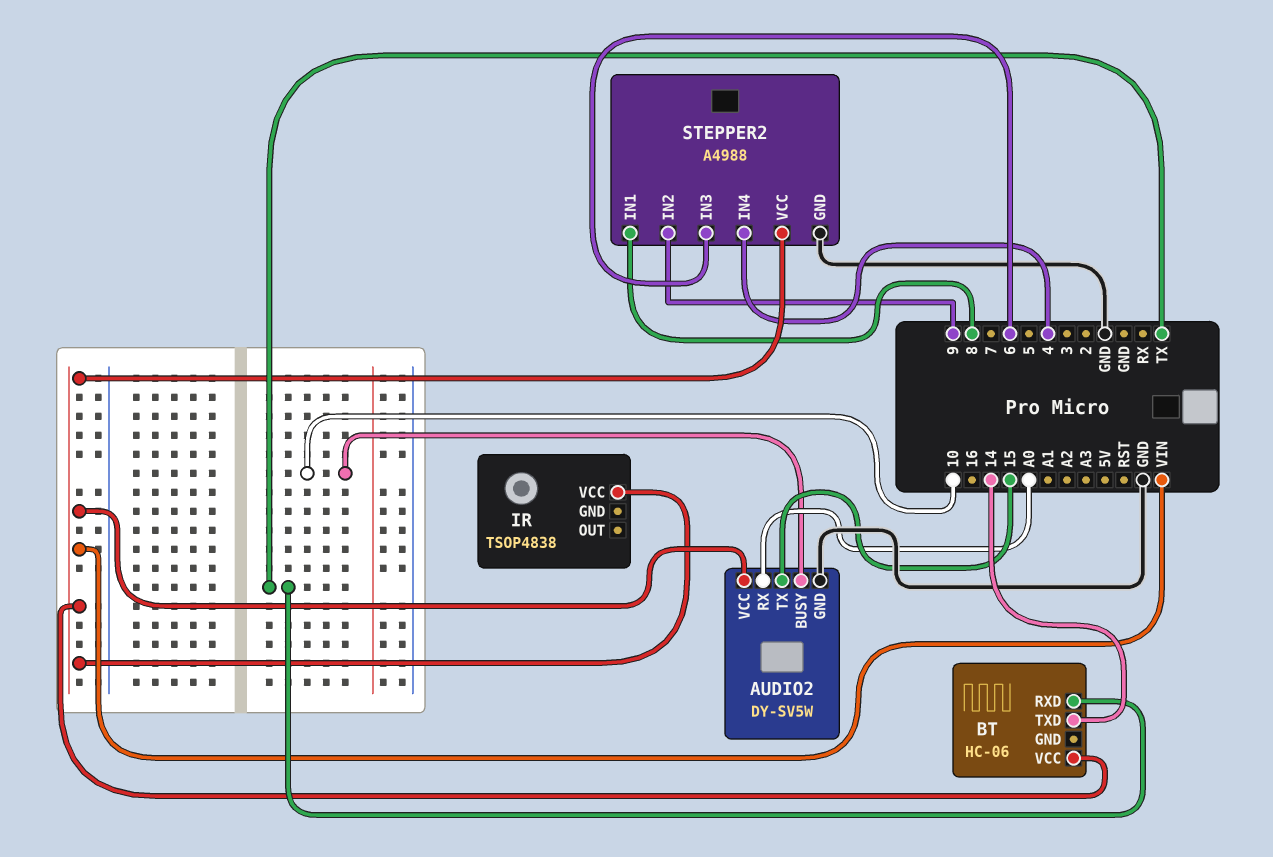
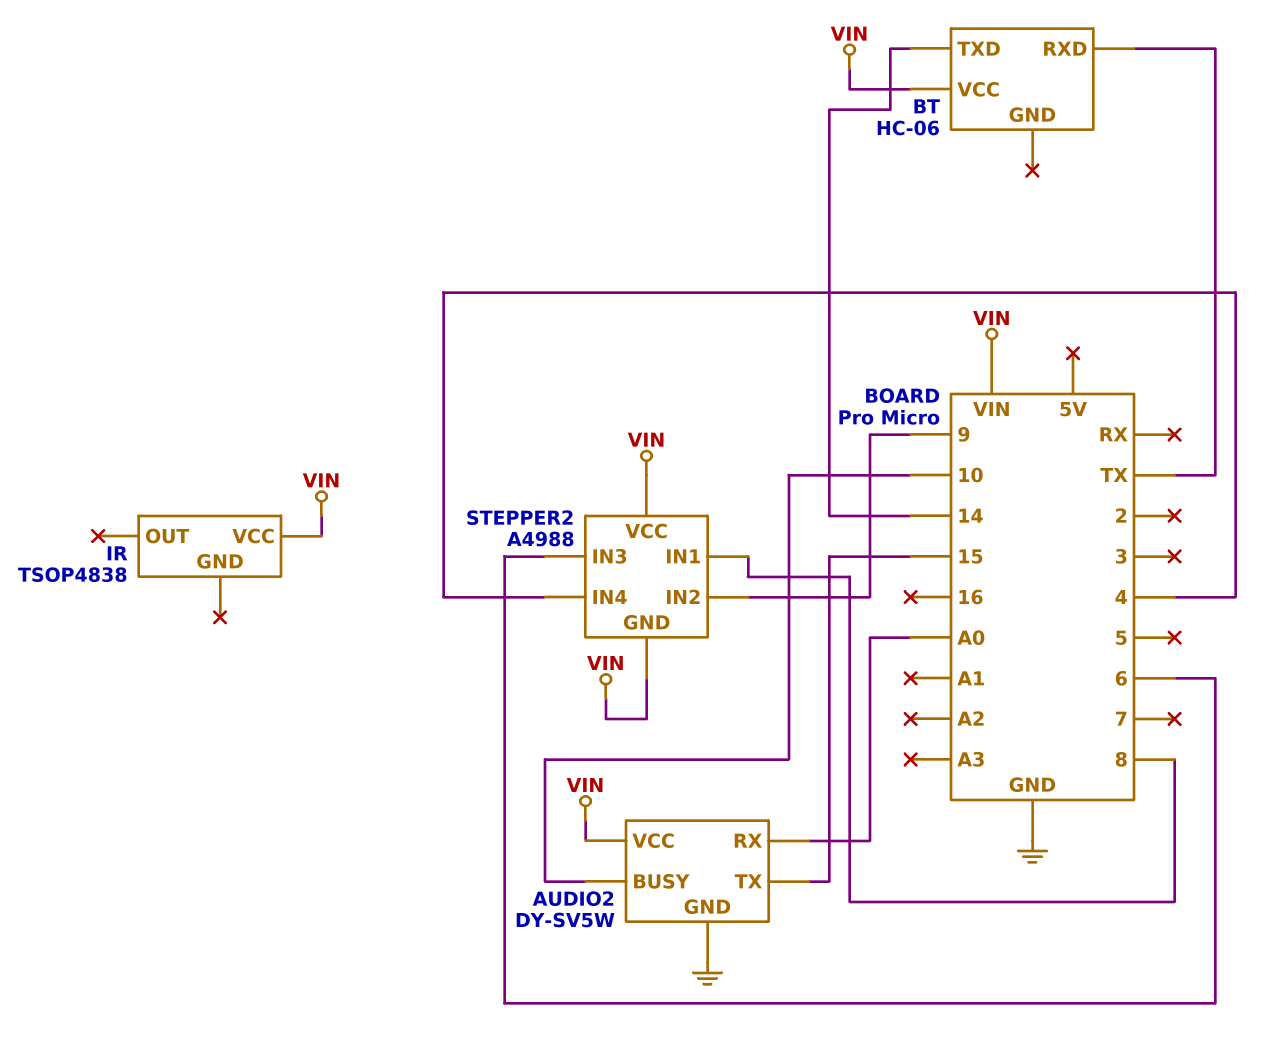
STEPPER2 pin GND: GND -> VIN

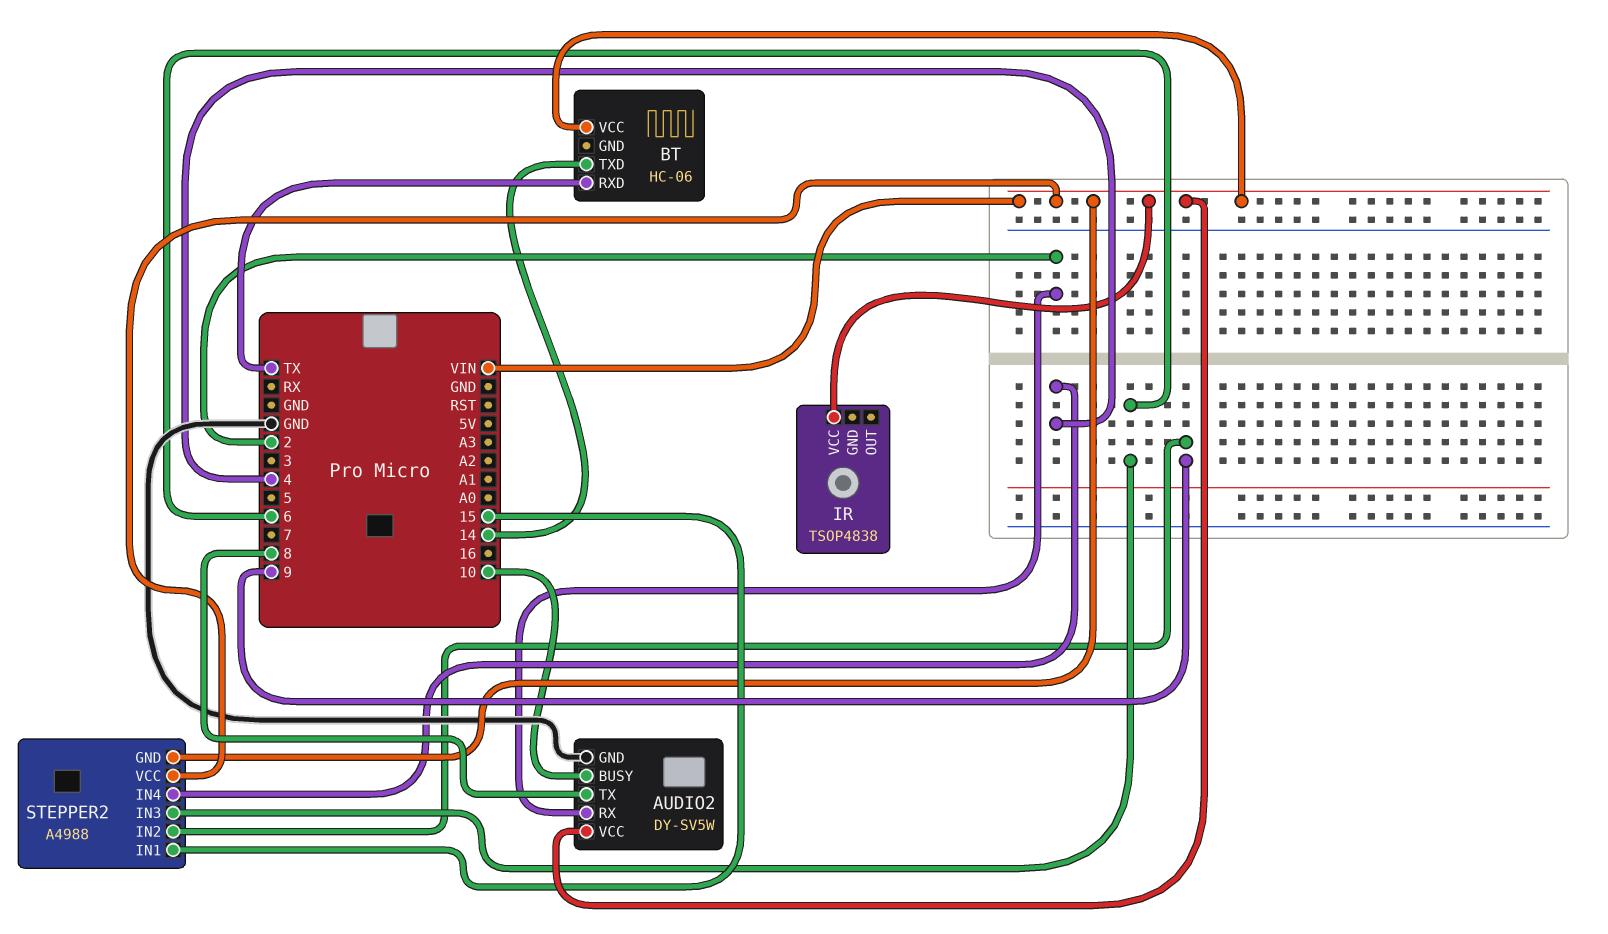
AUDIO2 pin RX: A0 -> 2
AUDIO2 pin TX: 15 -> 8
STEPPER2 pin IN1: 8 -> 15

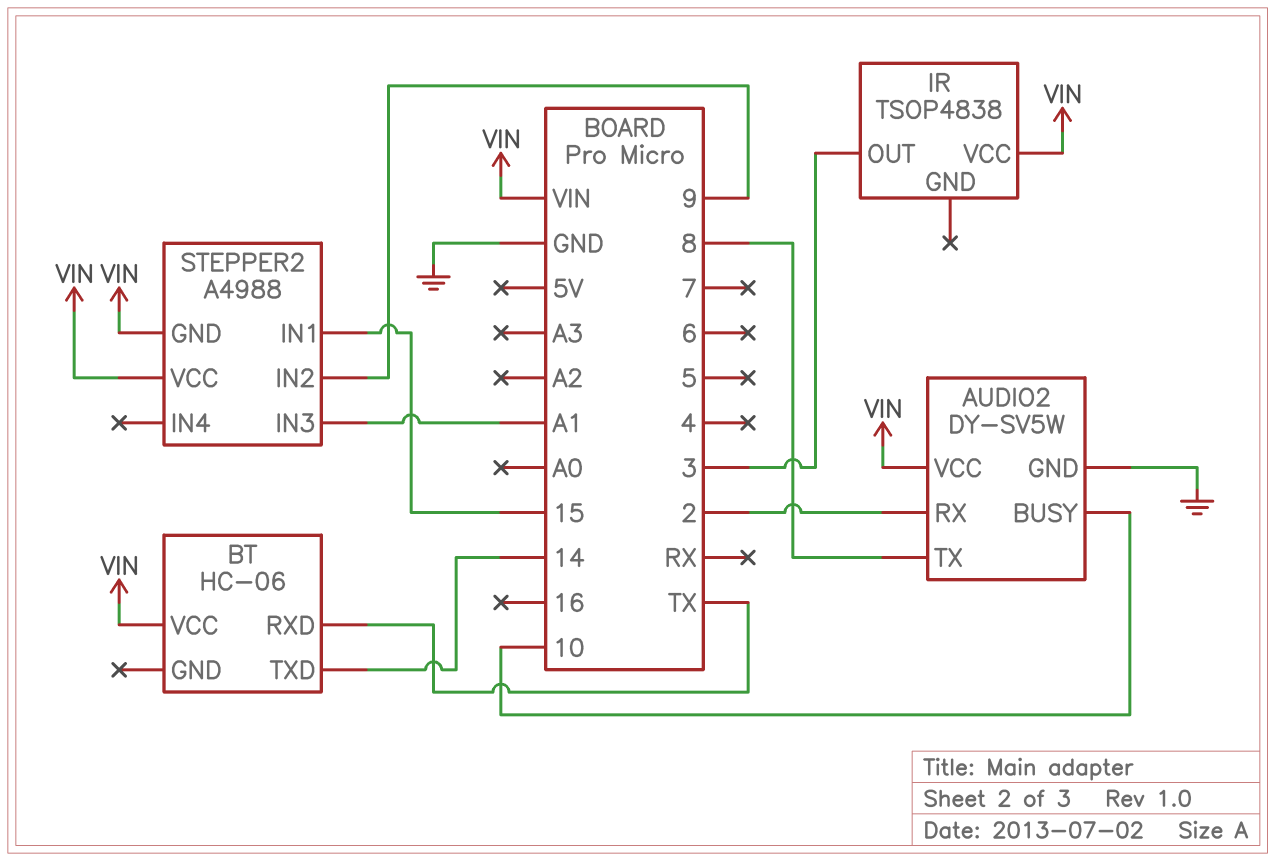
IR pin OUT: none -> 3
STEPPER2 pin IN3: 6 -> A1
STEPPER2 pin IN4: 4 -> none

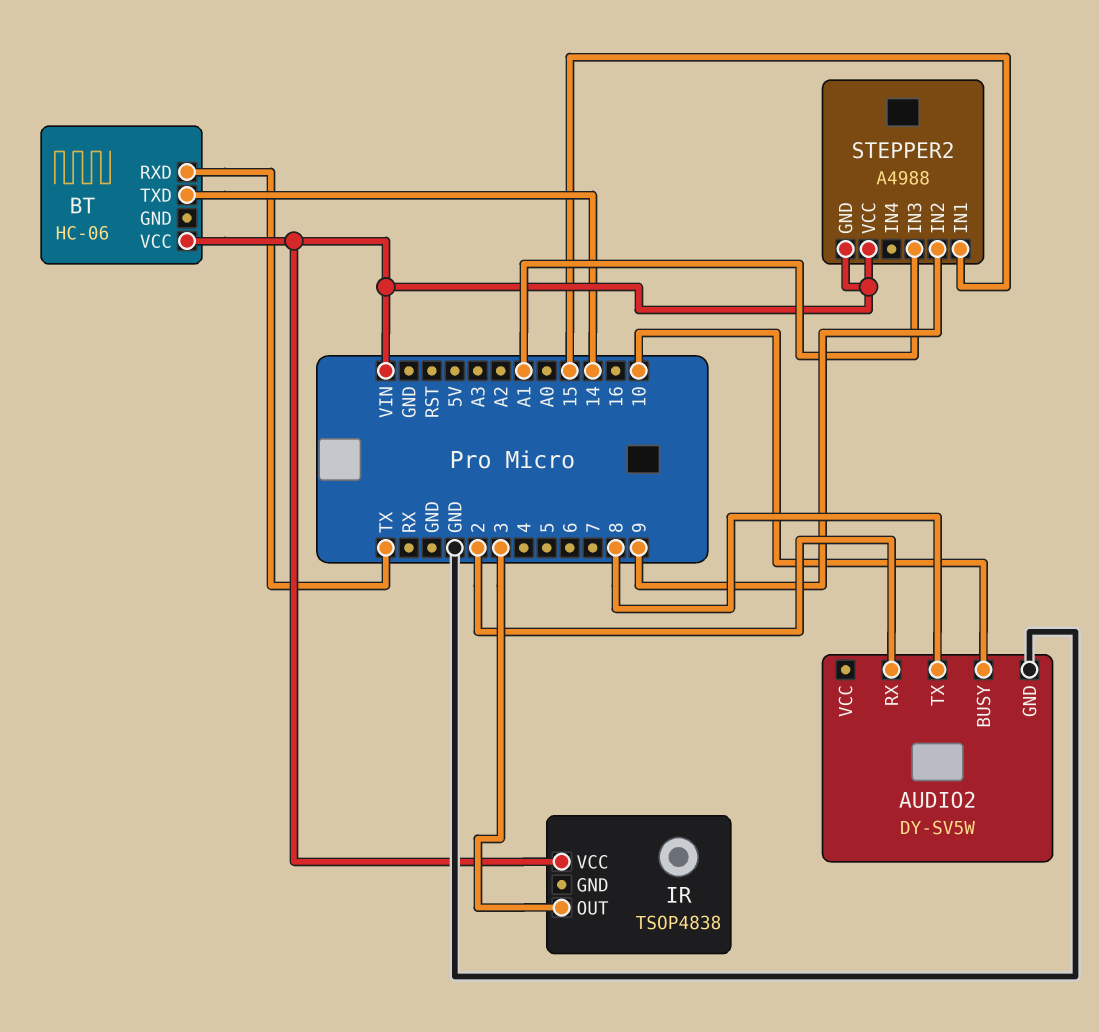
AUDIO2 pin VCC: VIN -> none

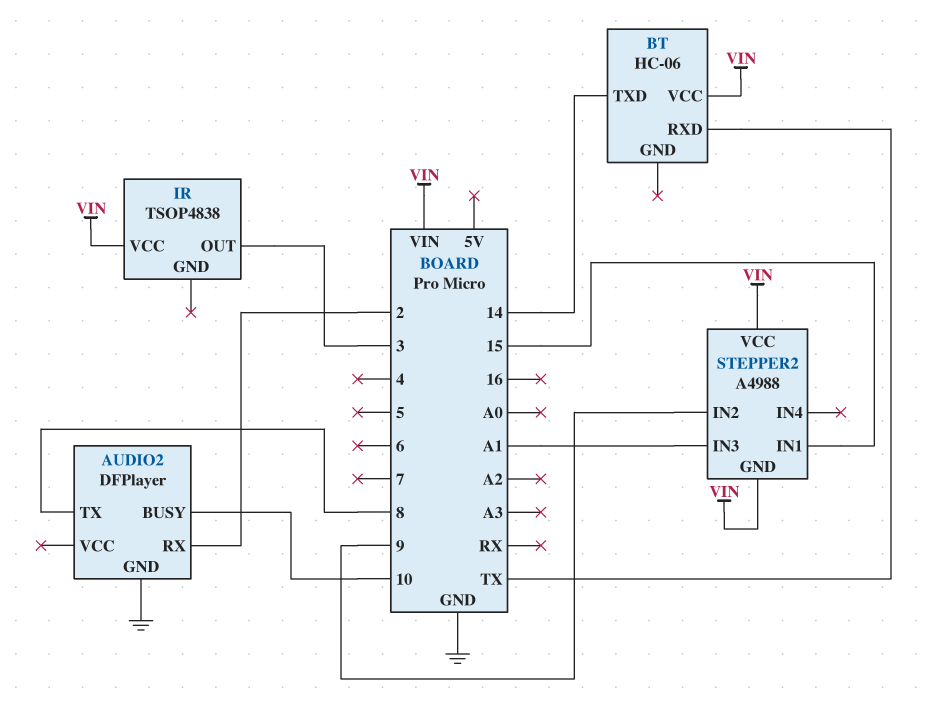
AUDIO2: DY-SV5W -> DFPlayer

